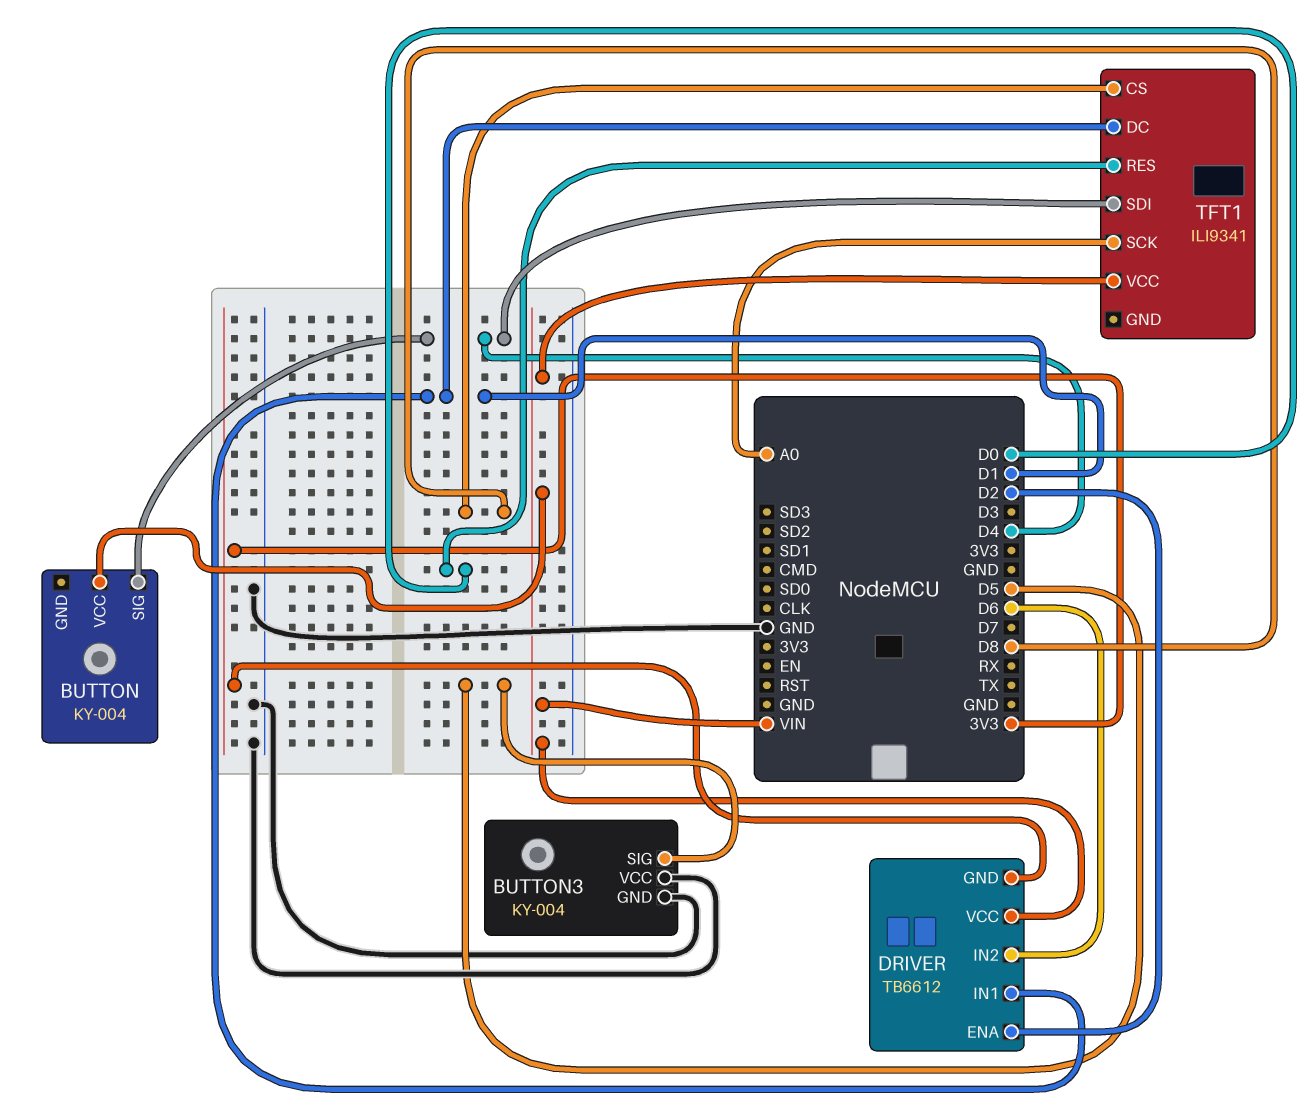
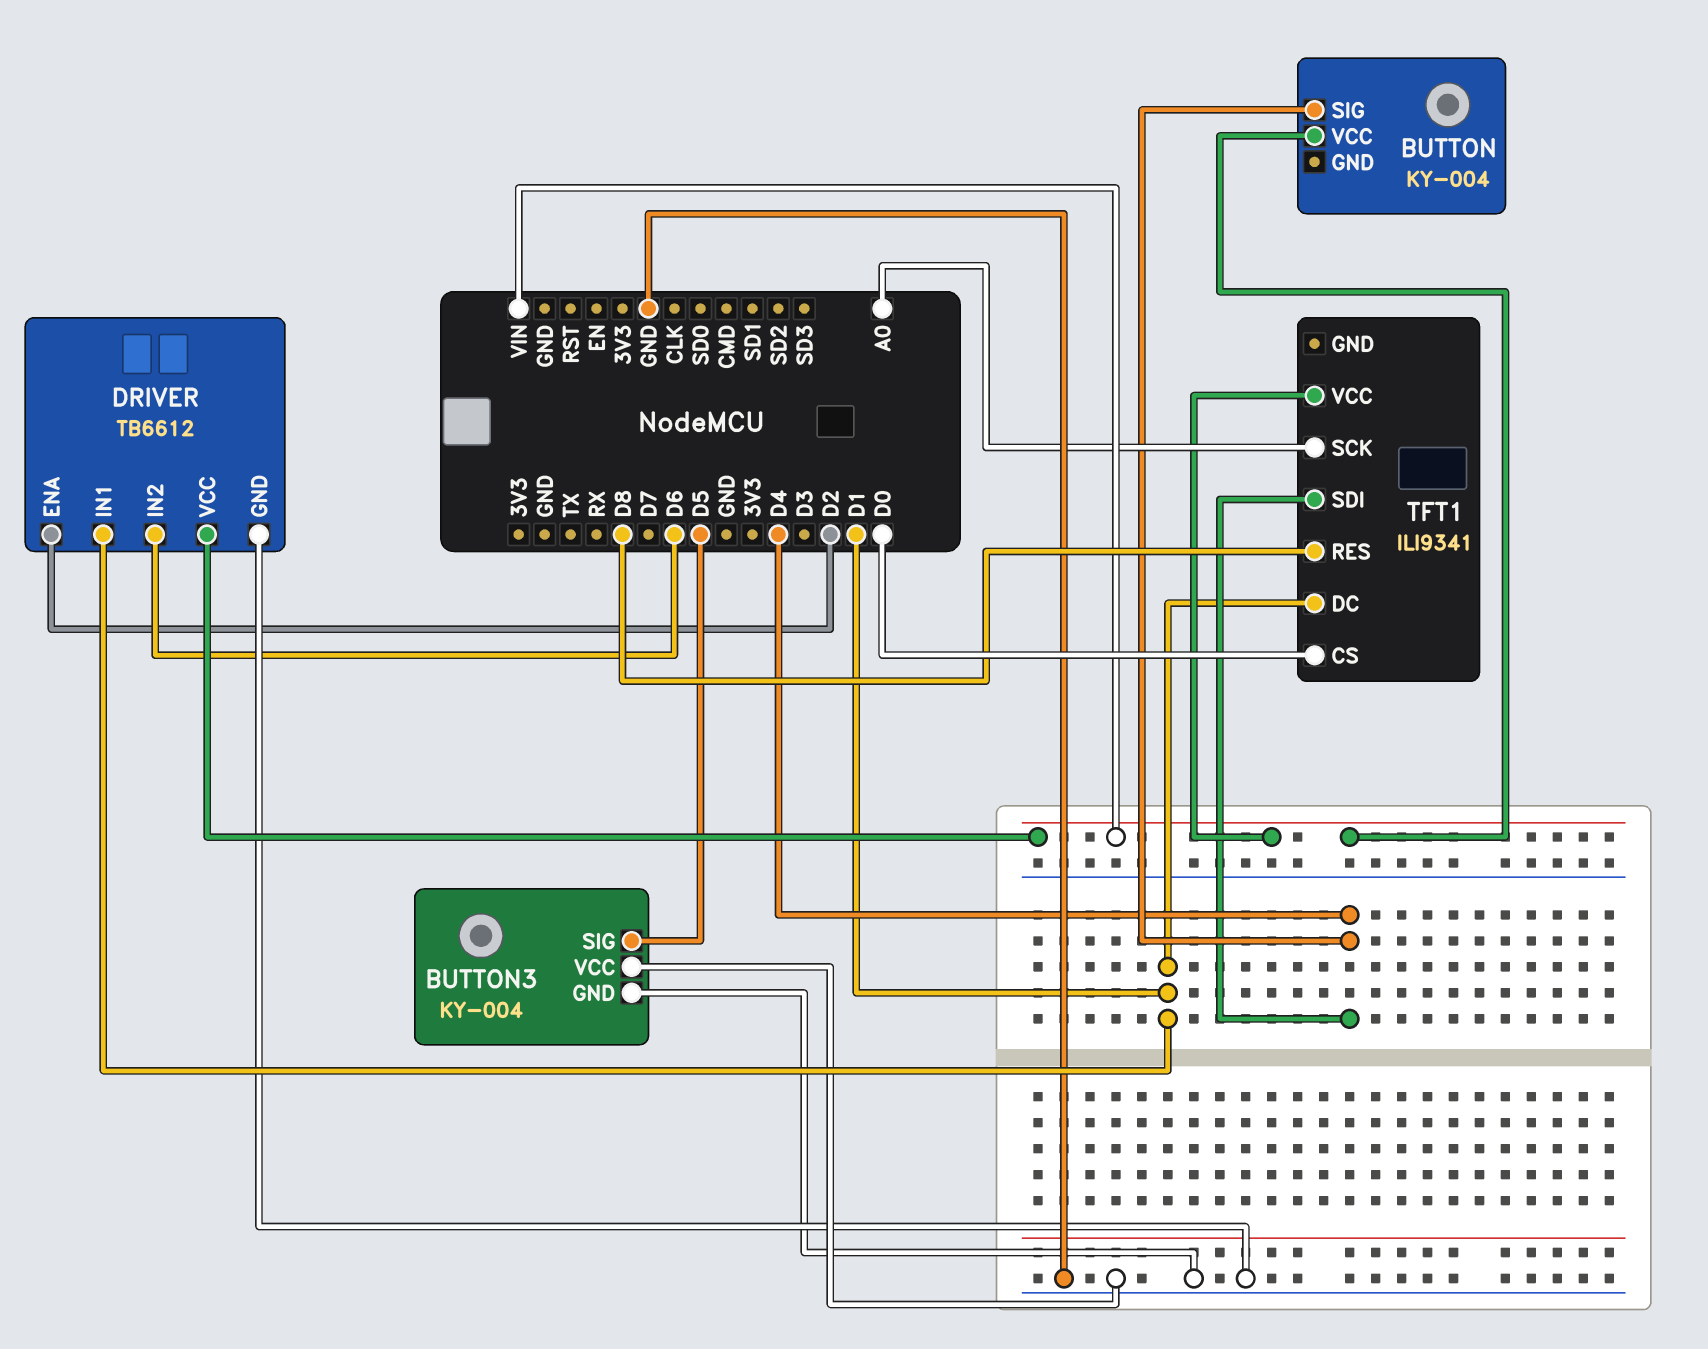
DRIVER pin GND: 3V3 -> GND
TFT1 pin CS: D8 -> D0
TFT1 pin RES: D0 -> D8

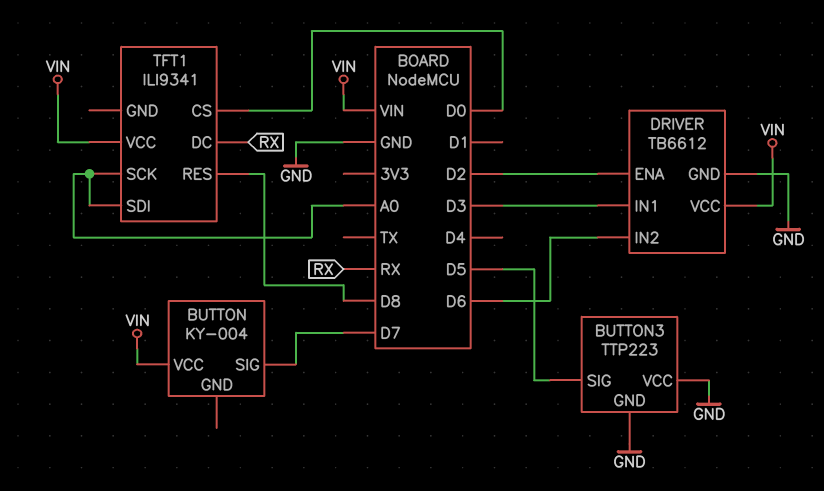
BUTTON pin SIG: D4 -> D7
BUTTON3: KY-004 -> TTP223
DRIVER pin IN1: D1 -> D3
TFT1 pin DC: D1 -> RX
TFT1 pin SDI: D4 -> A0

